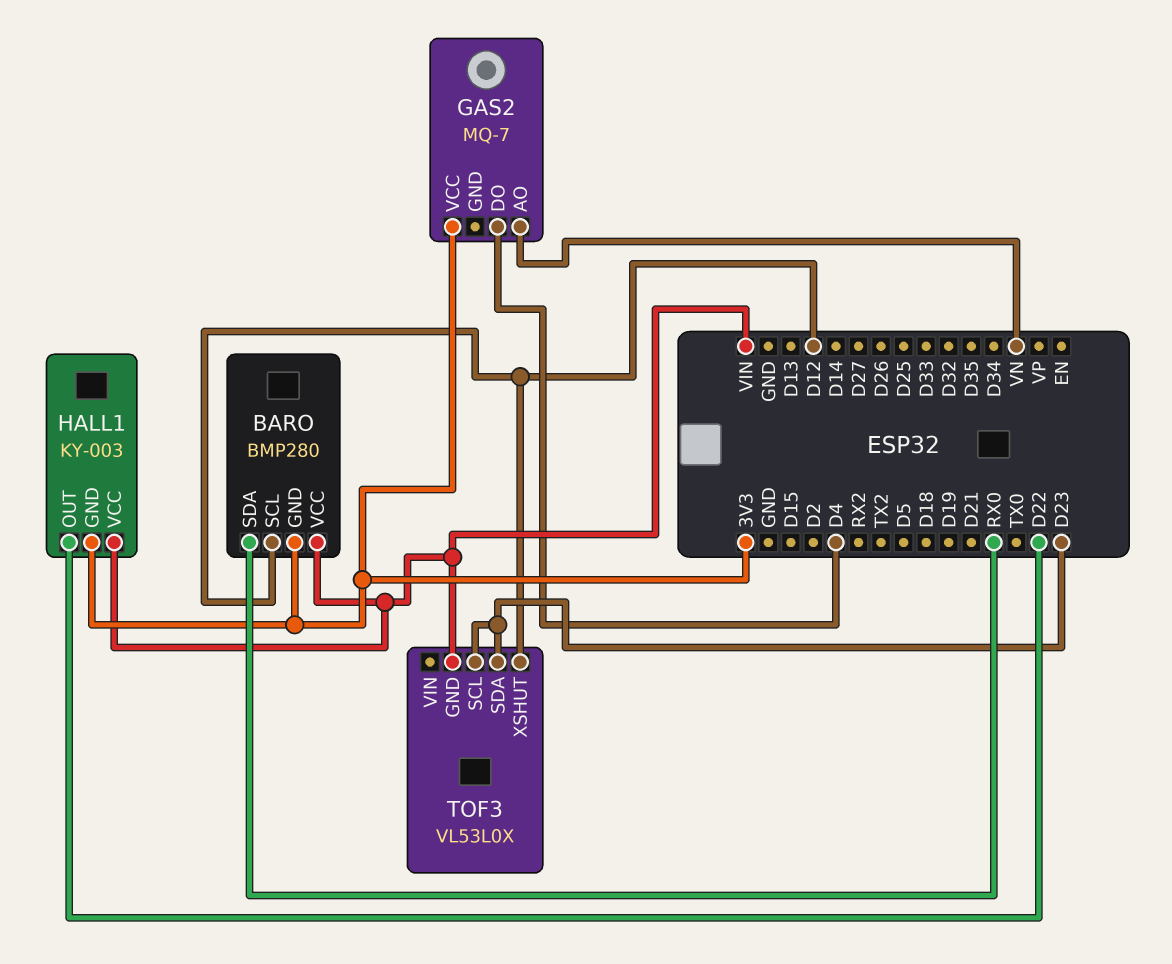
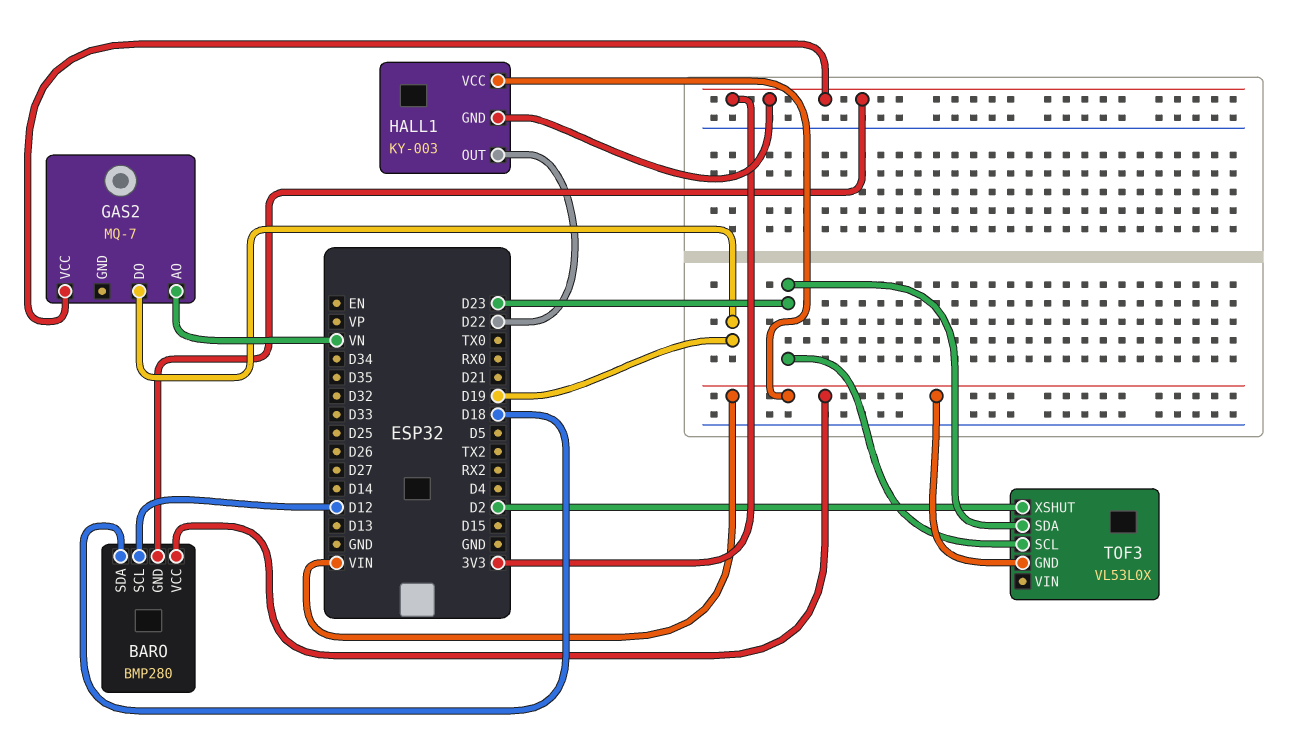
BARO pin SDA: RX0 -> D18
GAS2 pin DO: D4 -> D19
TOF3 pin XSHUT: D12 -> D2

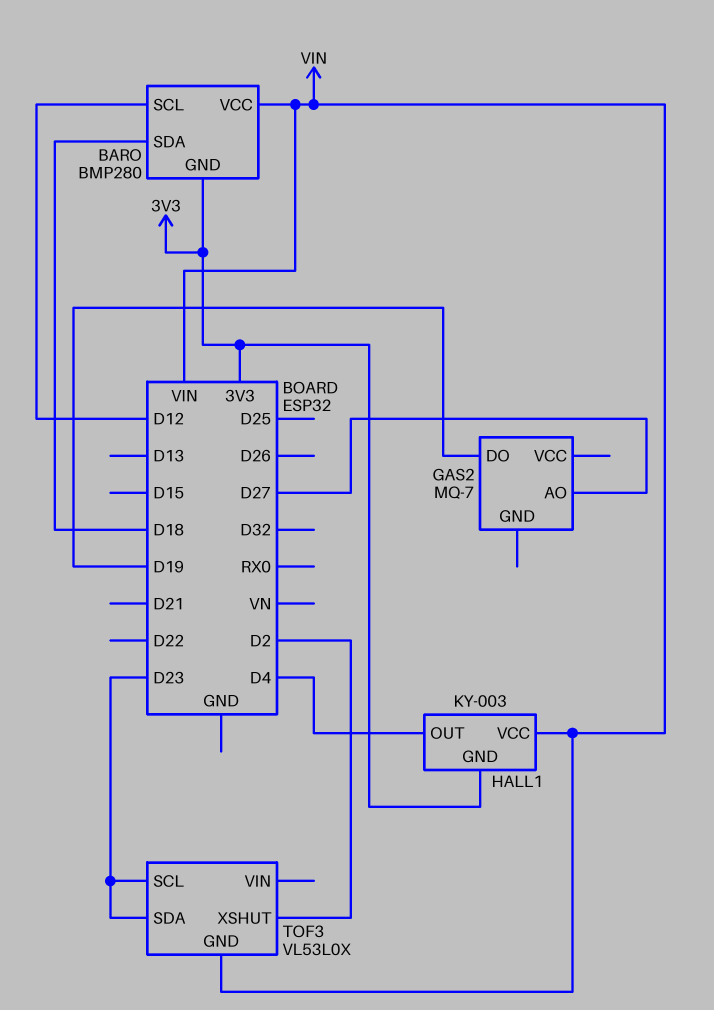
GAS2 pin AO: VN -> D27
GAS2 pin VCC: 3V3 -> none
HALL1 pin OUT: D22 -> D4

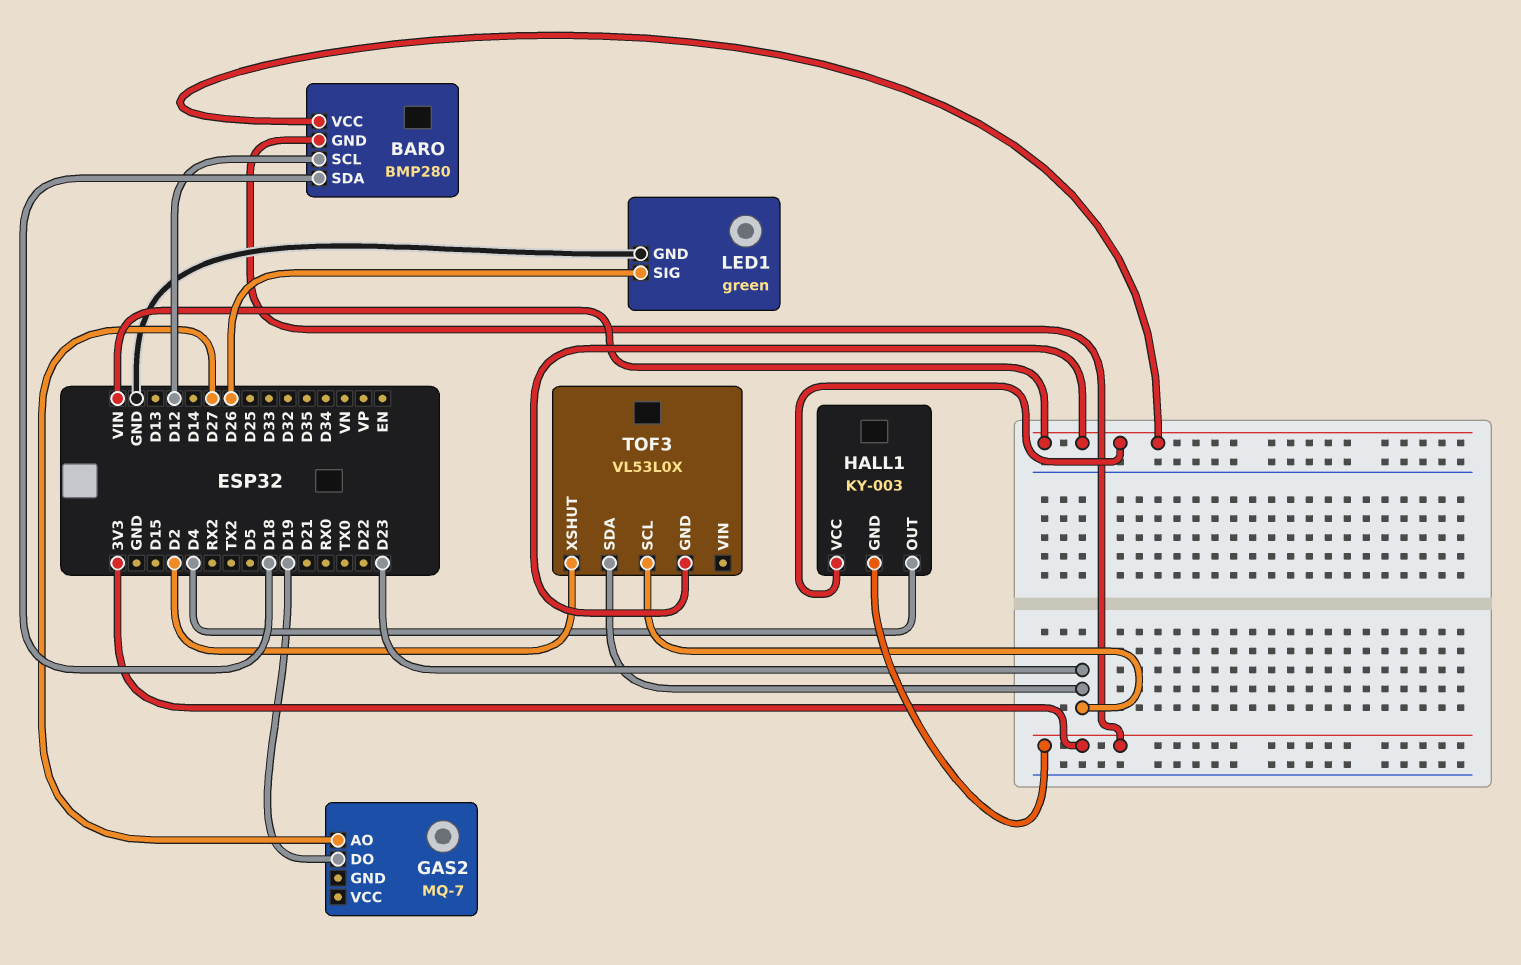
LED1: none -> green
LED1 pin GND: none -> GND
LED1 pin SIG: none -> D26

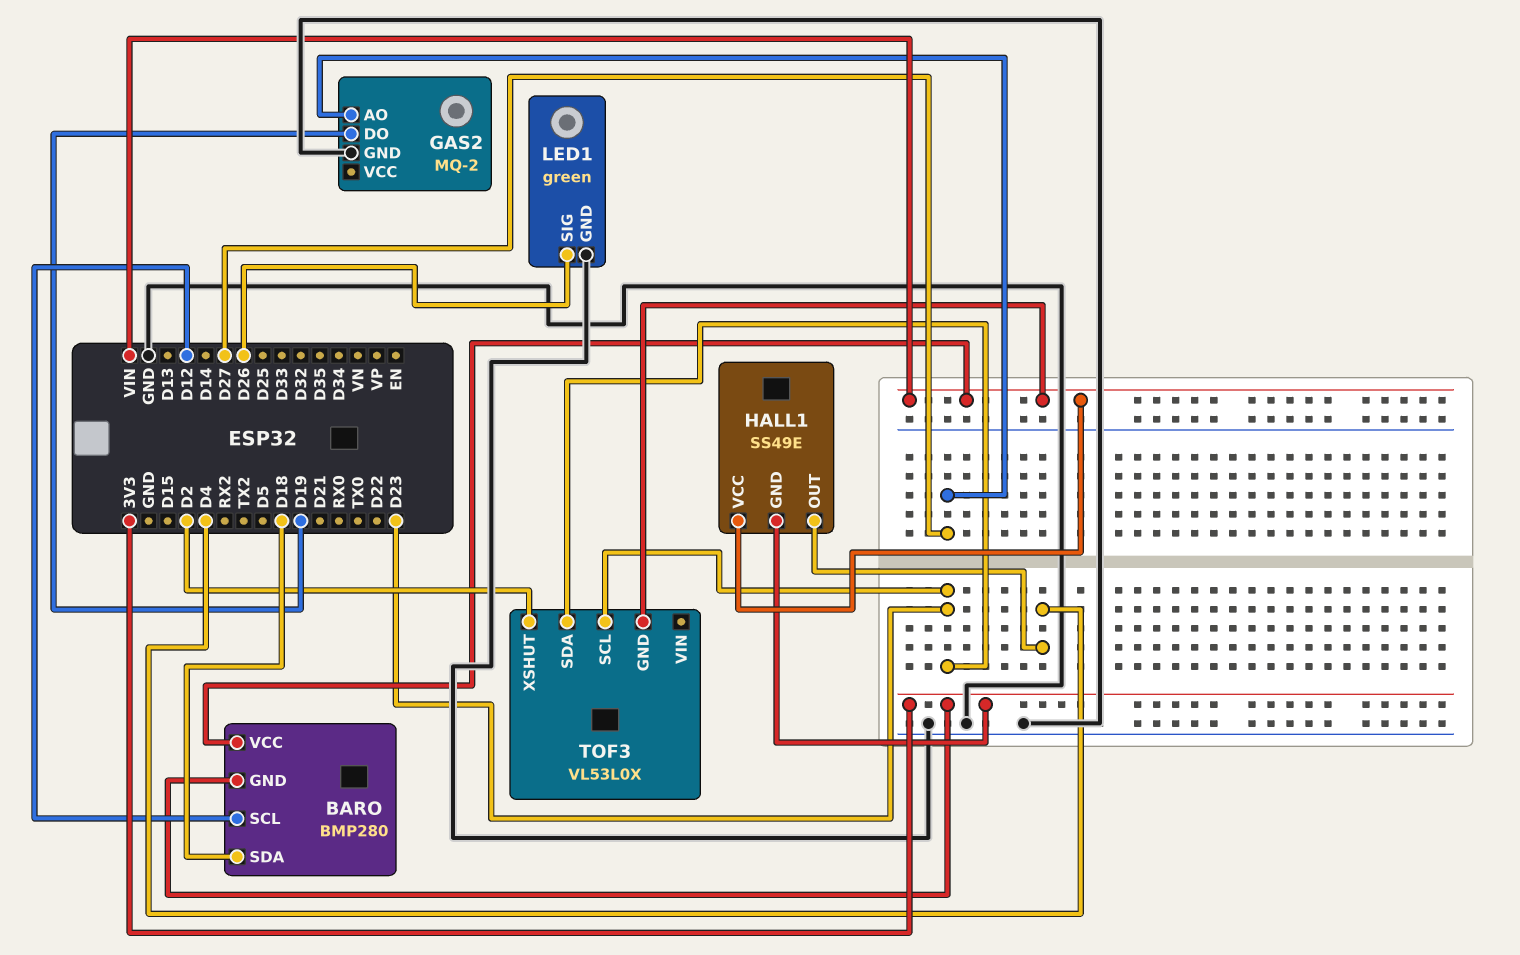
GAS2: MQ-7 -> MQ-2
GAS2 pin GND: none -> GND
HALL1: KY-003 -> SS49E

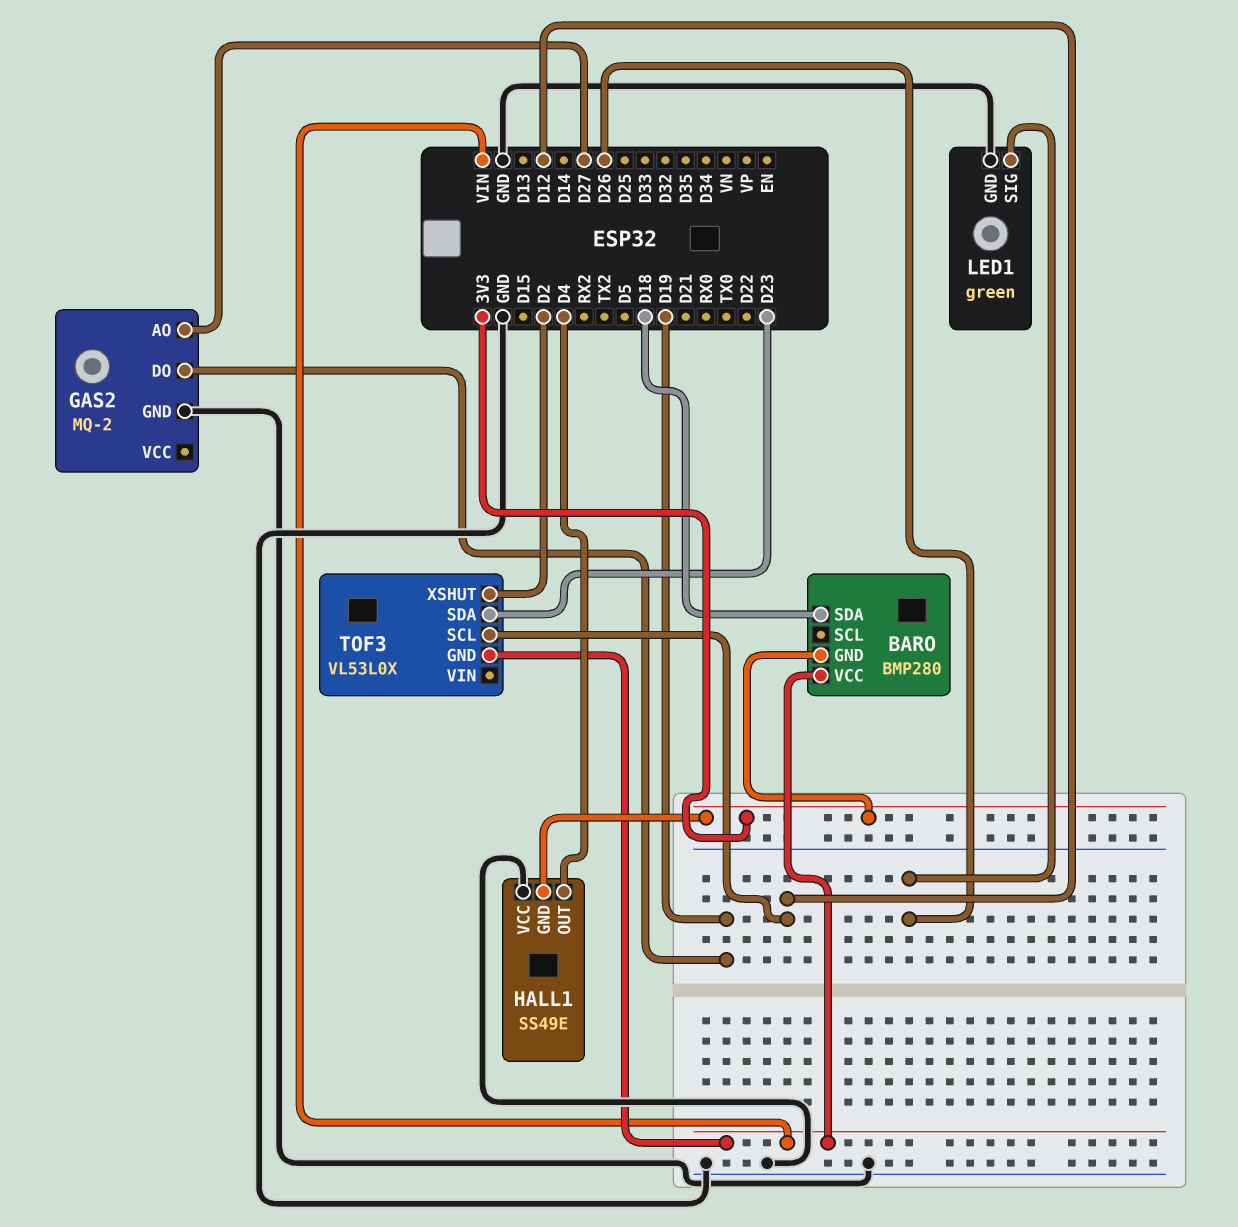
BARO pin SCL: D12 -> none
HALL1 pin VCC: VIN -> GND
TOF3 pin SCL: D23 -> D12

